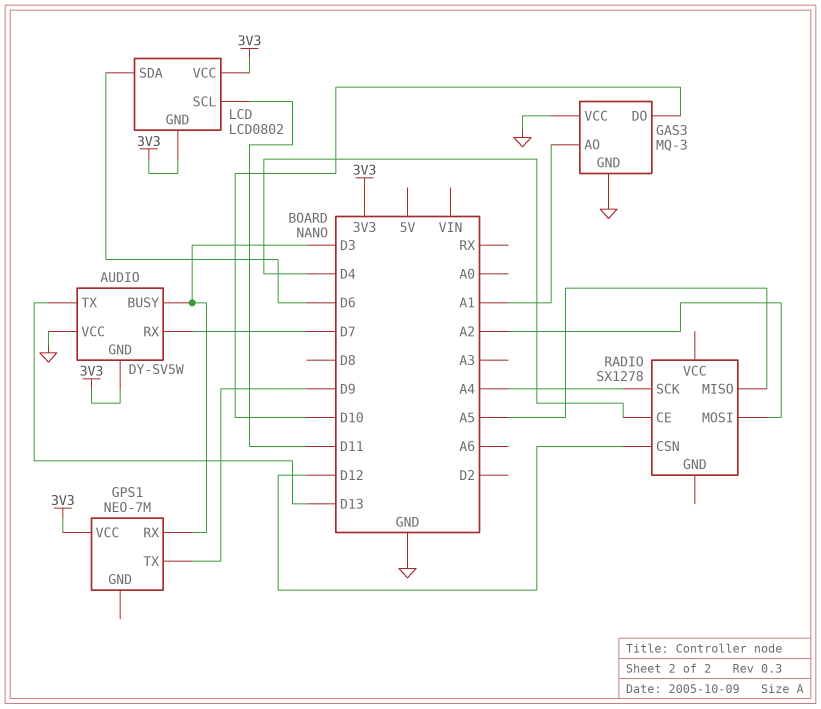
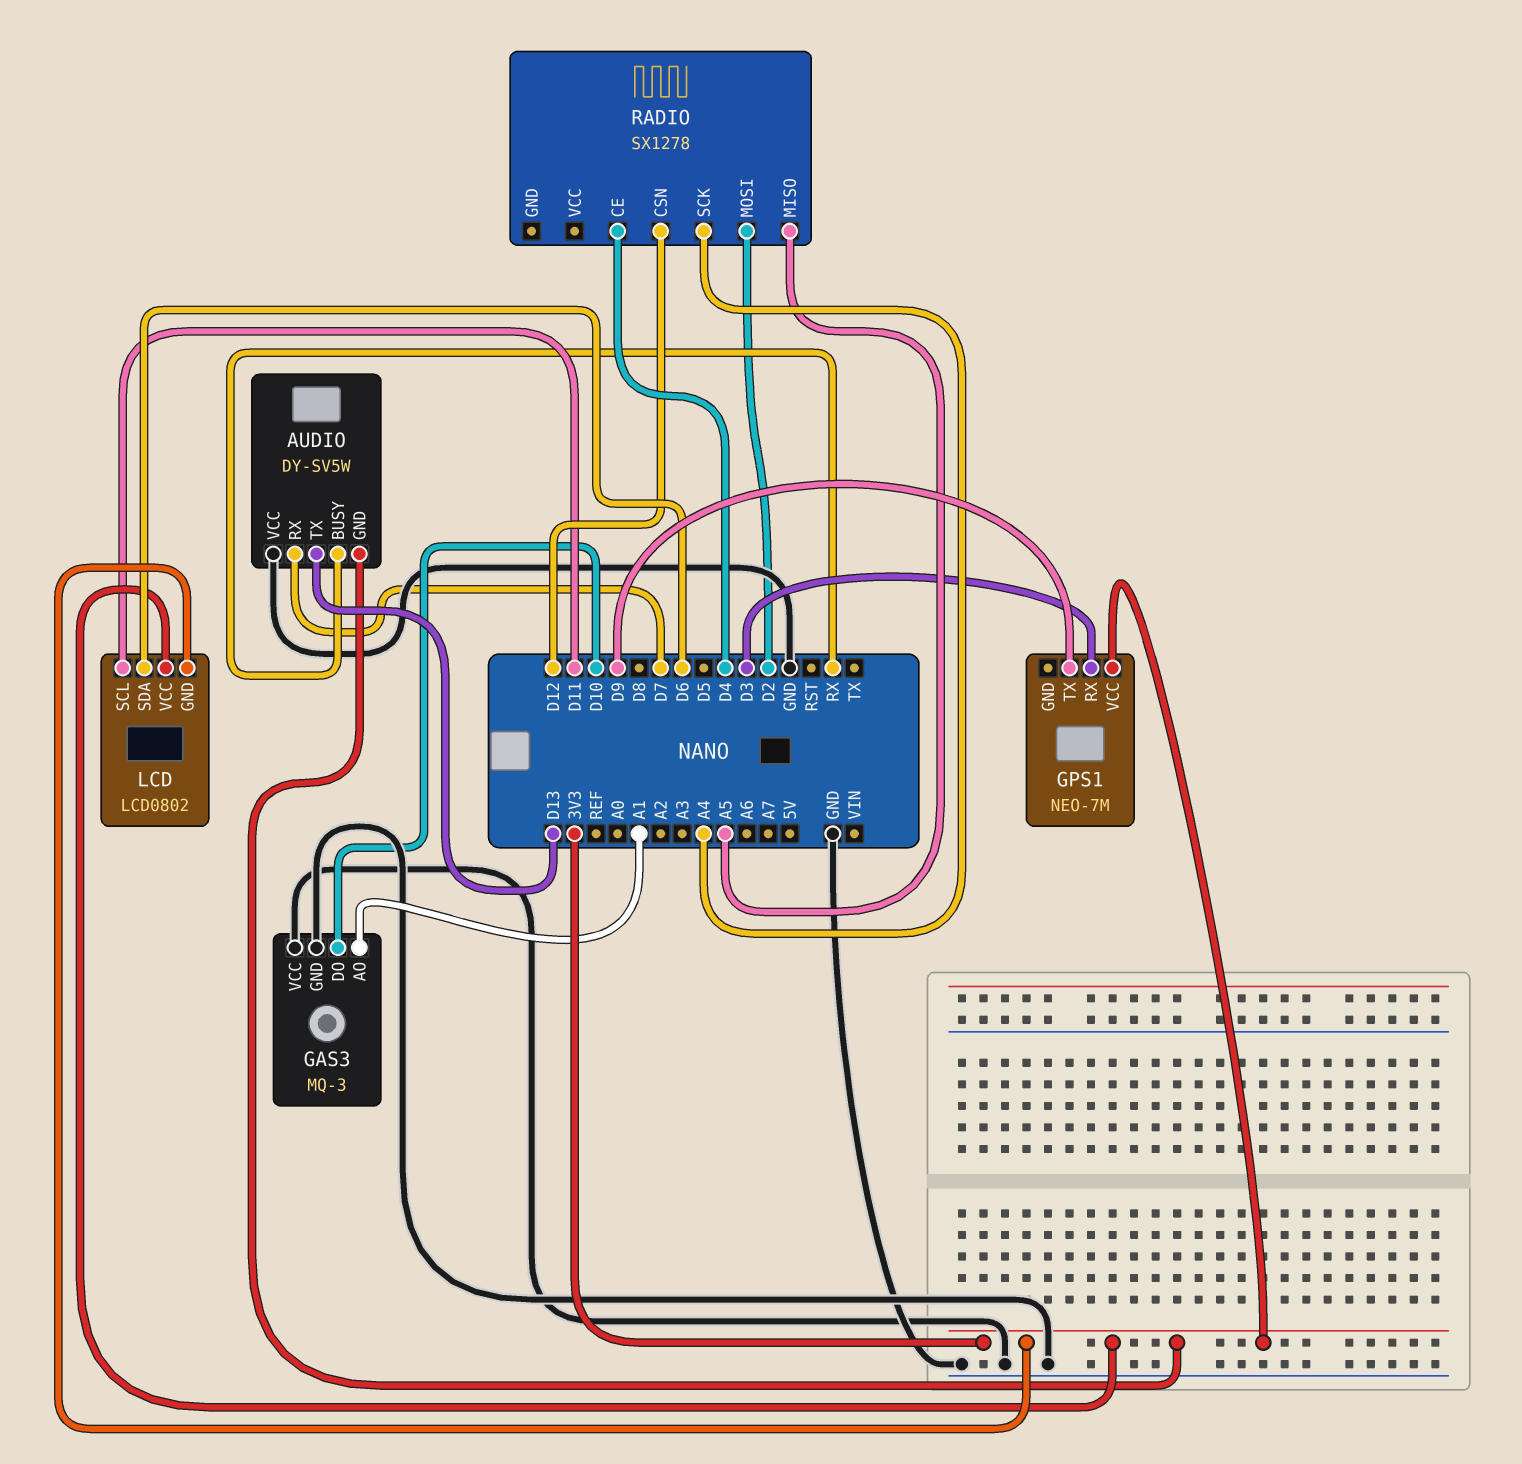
AUDIO pin BUSY: D3 -> RX
RADIO pin MOSI: A2 -> D2

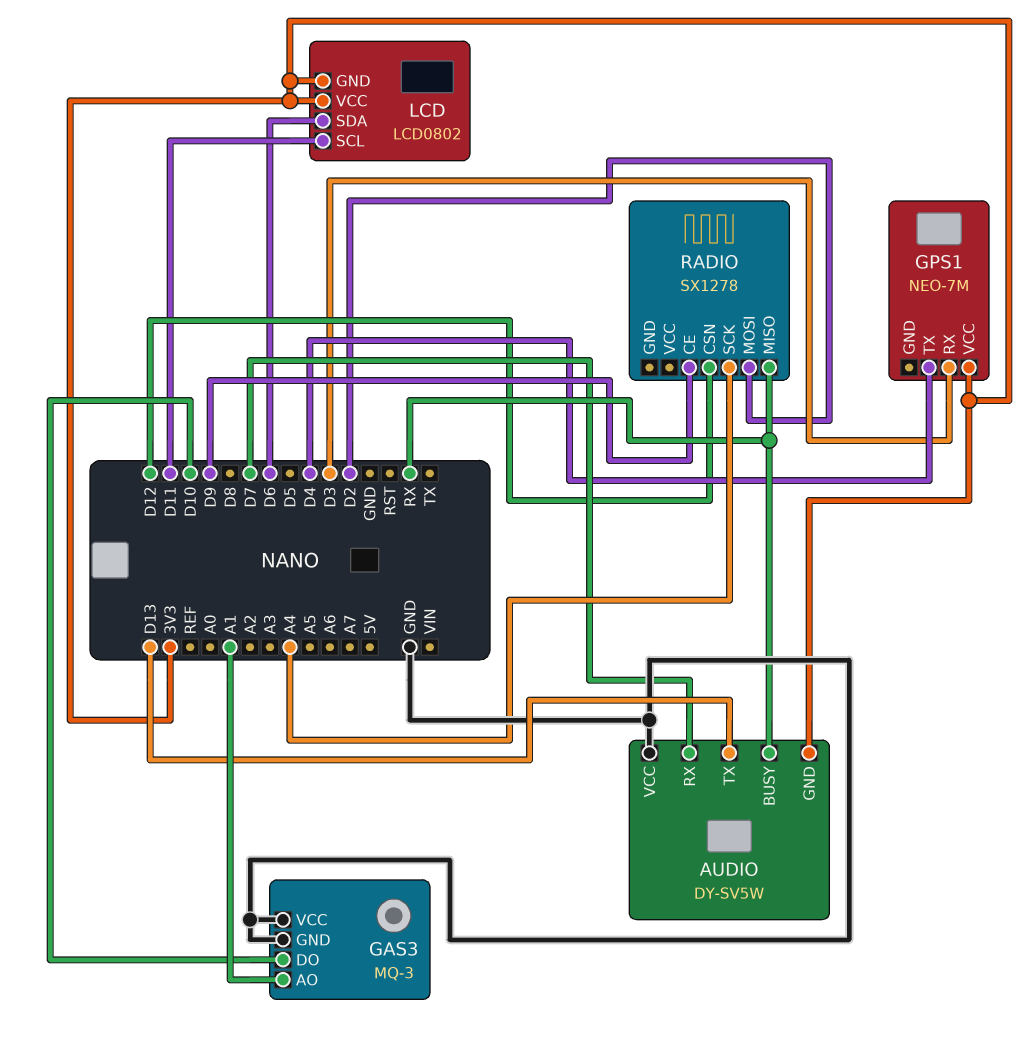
GPS1 pin TX: D9 -> D4
RADIO pin CE: D4 -> D9
RADIO pin MISO: A5 -> RX

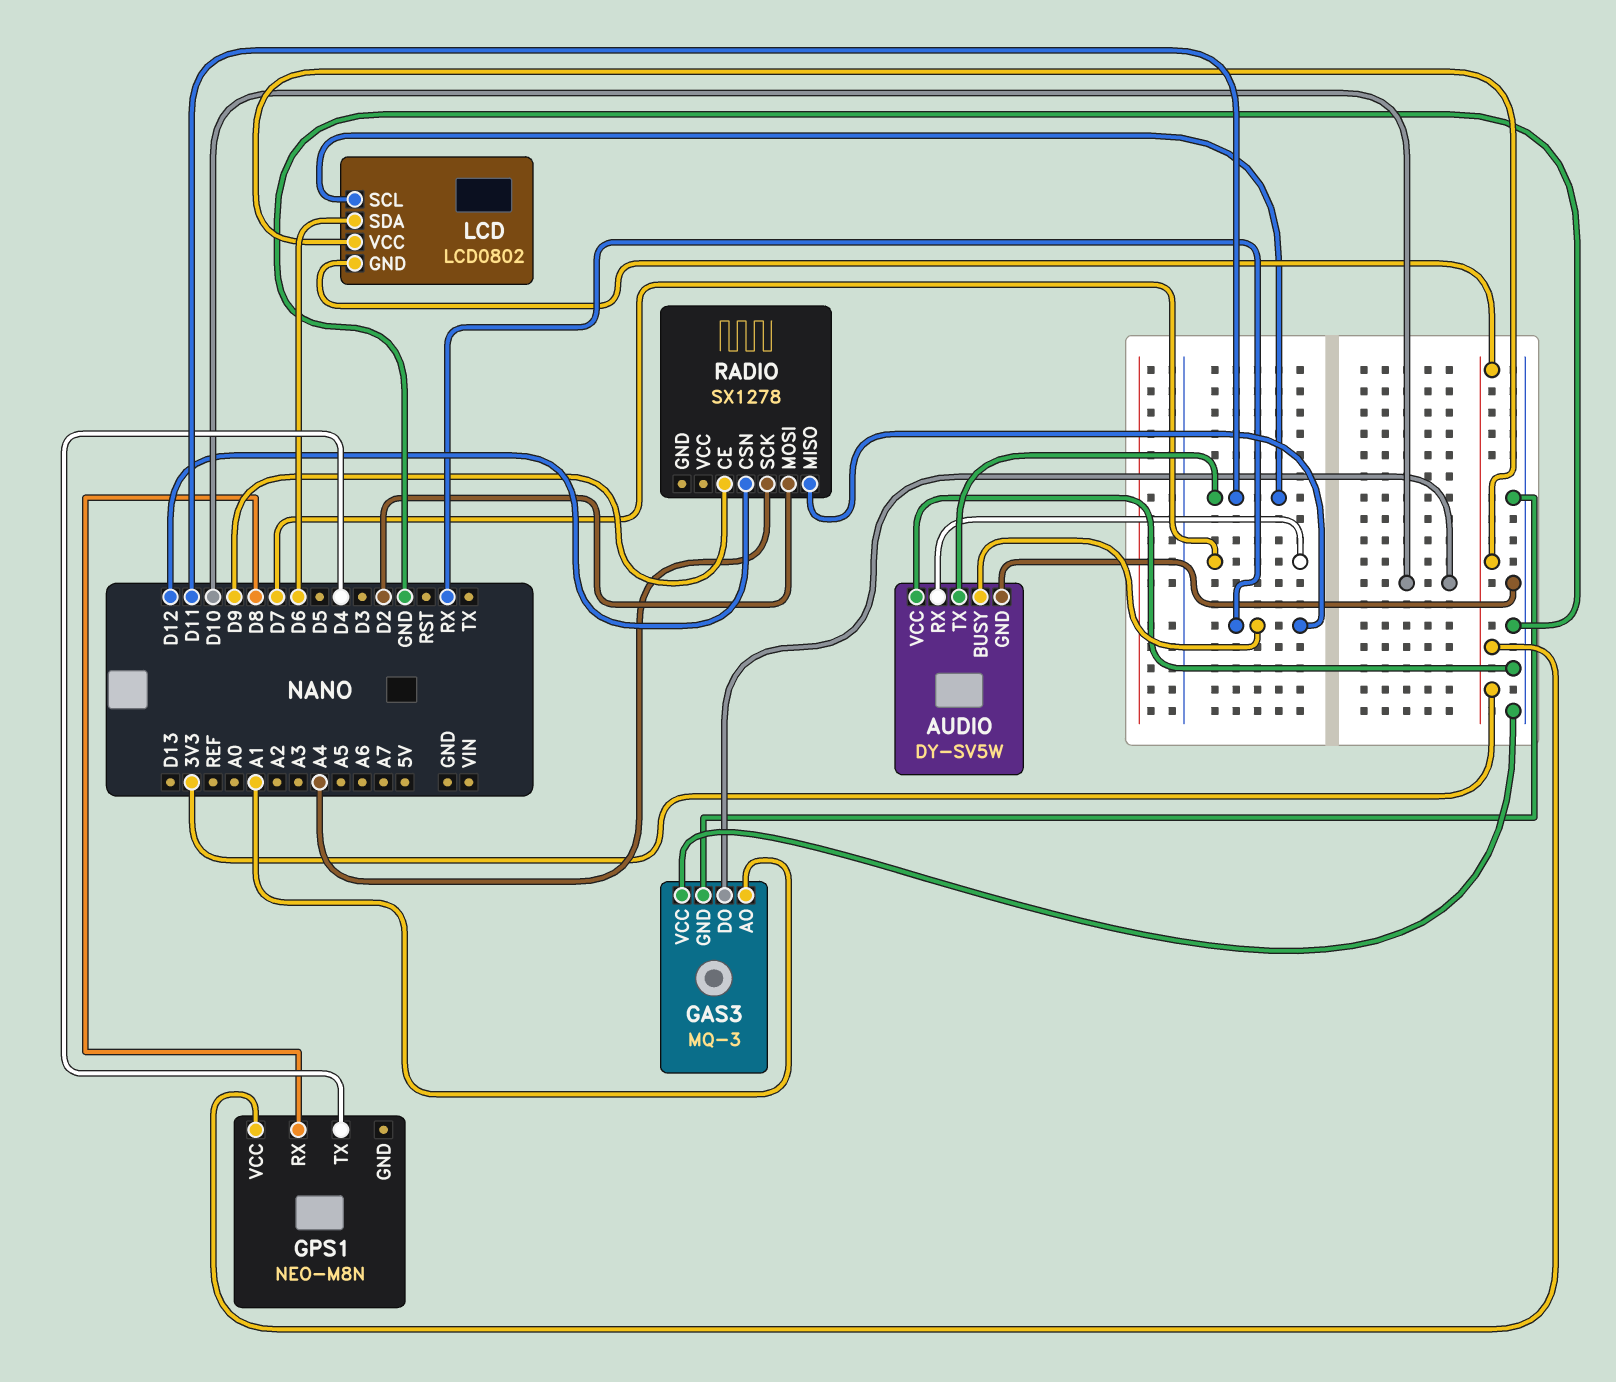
AUDIO pin GND: 3V3 -> GND
AUDIO pin TX: D13 -> D11
GPS1: NEO-7M -> NEO-M8N
GPS1 pin RX: D3 -> D8

